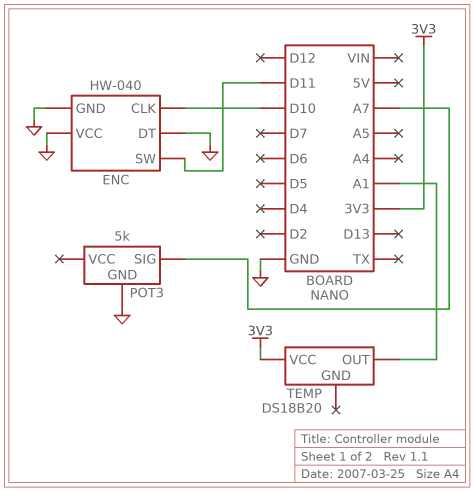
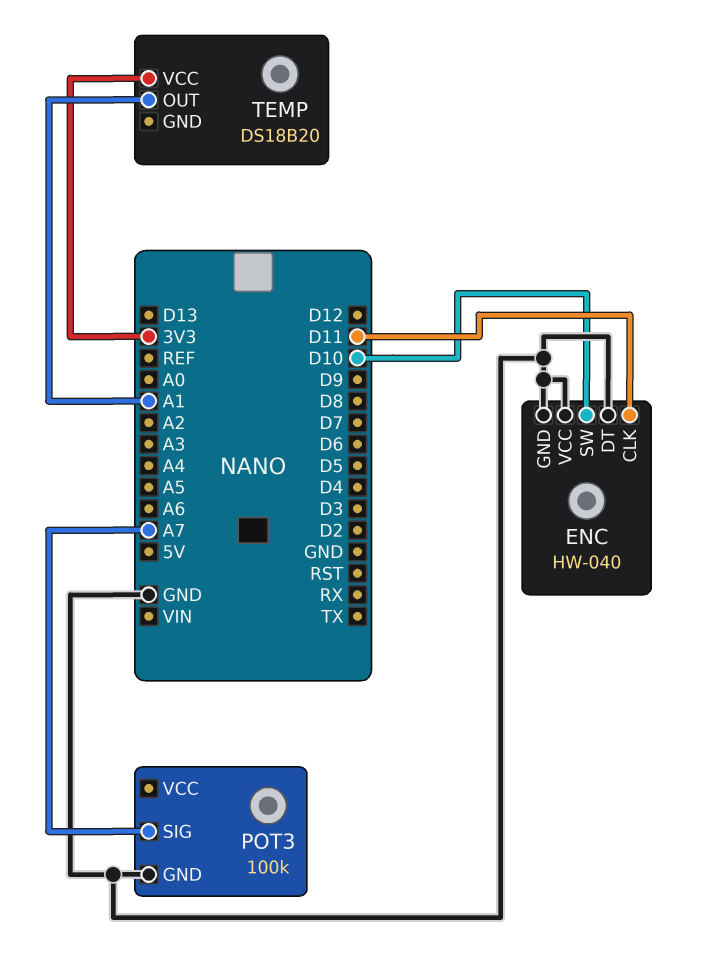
ENC pin CLK: D10 -> D11
ENC pin SW: D11 -> D10
POT3: 5k -> 100k

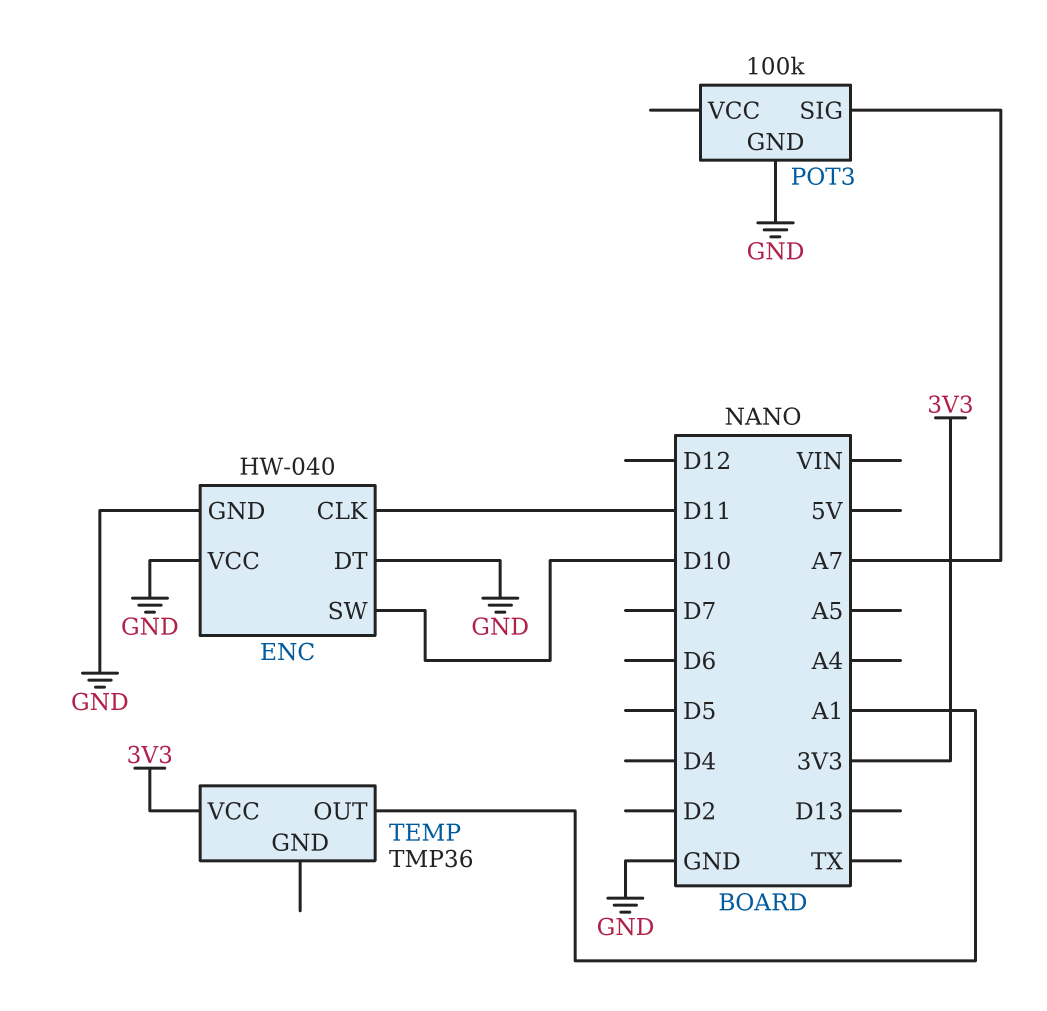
TEMP: DS18B20 -> TMP36

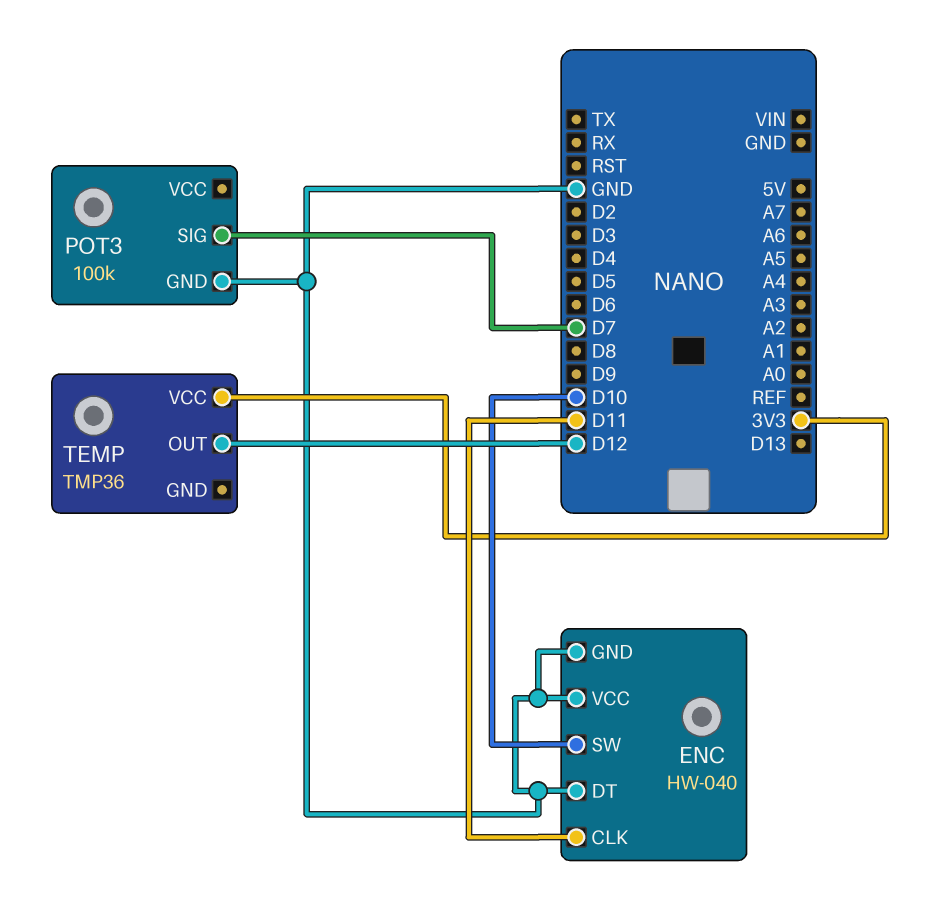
POT3 pin SIG: A7 -> D7
TEMP pin OUT: A1 -> D12

